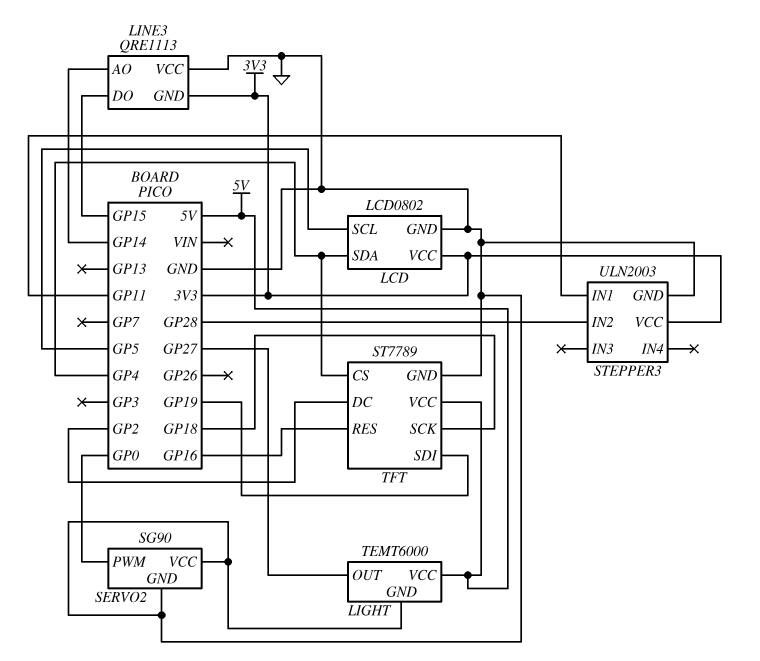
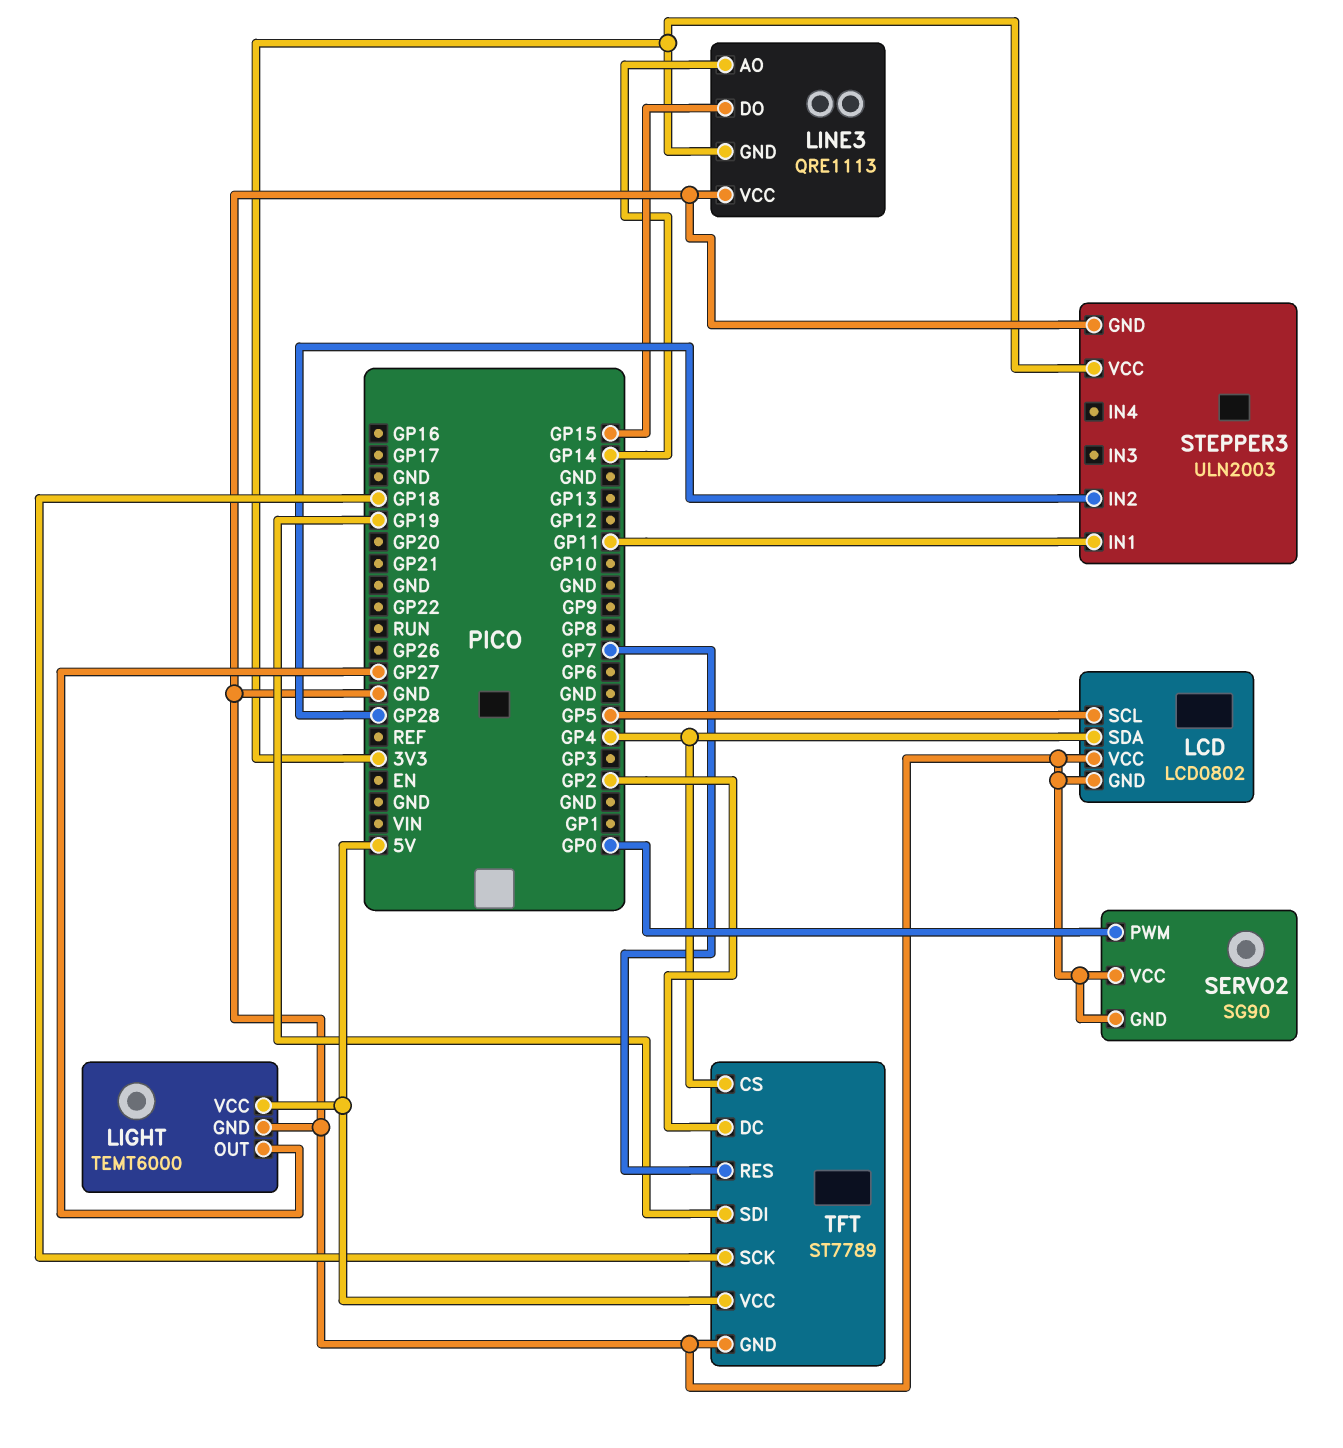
LCD pin VCC: 3V3 -> GND
TFT pin RES: GP16 -> GP7

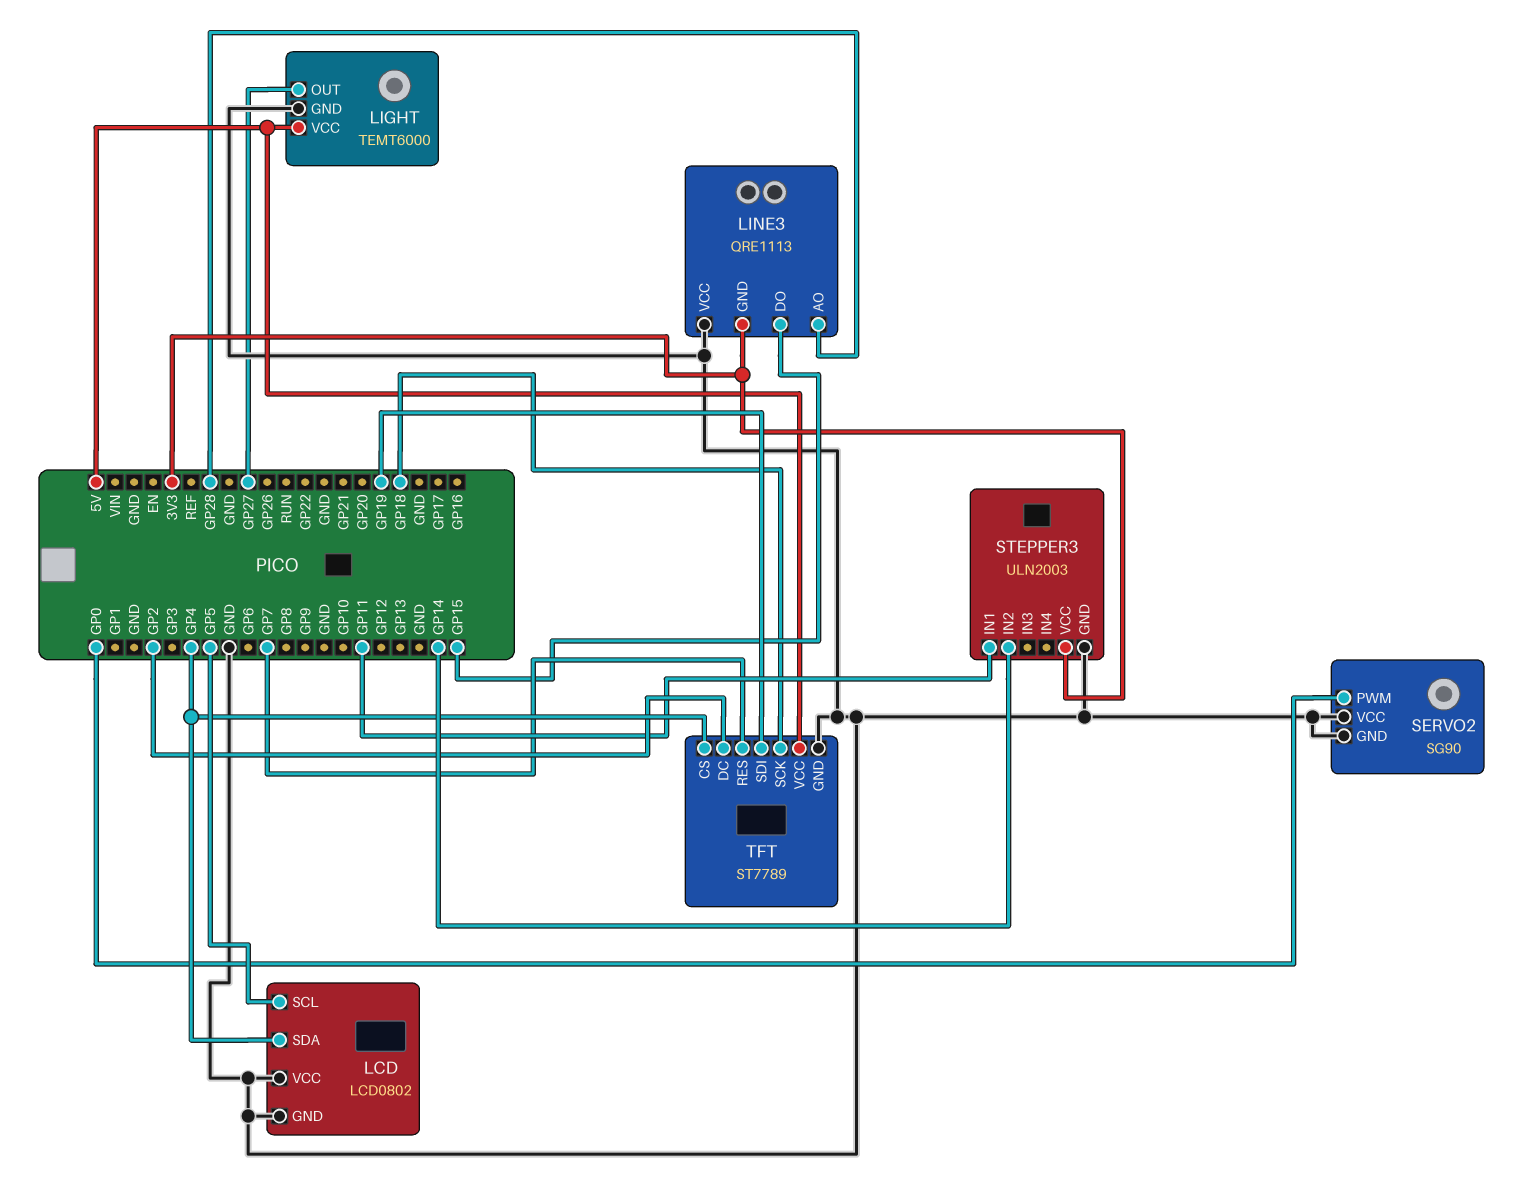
LINE3 pin AO: GP14 -> GP28
STEPPER3 pin IN2: GP28 -> GP14

